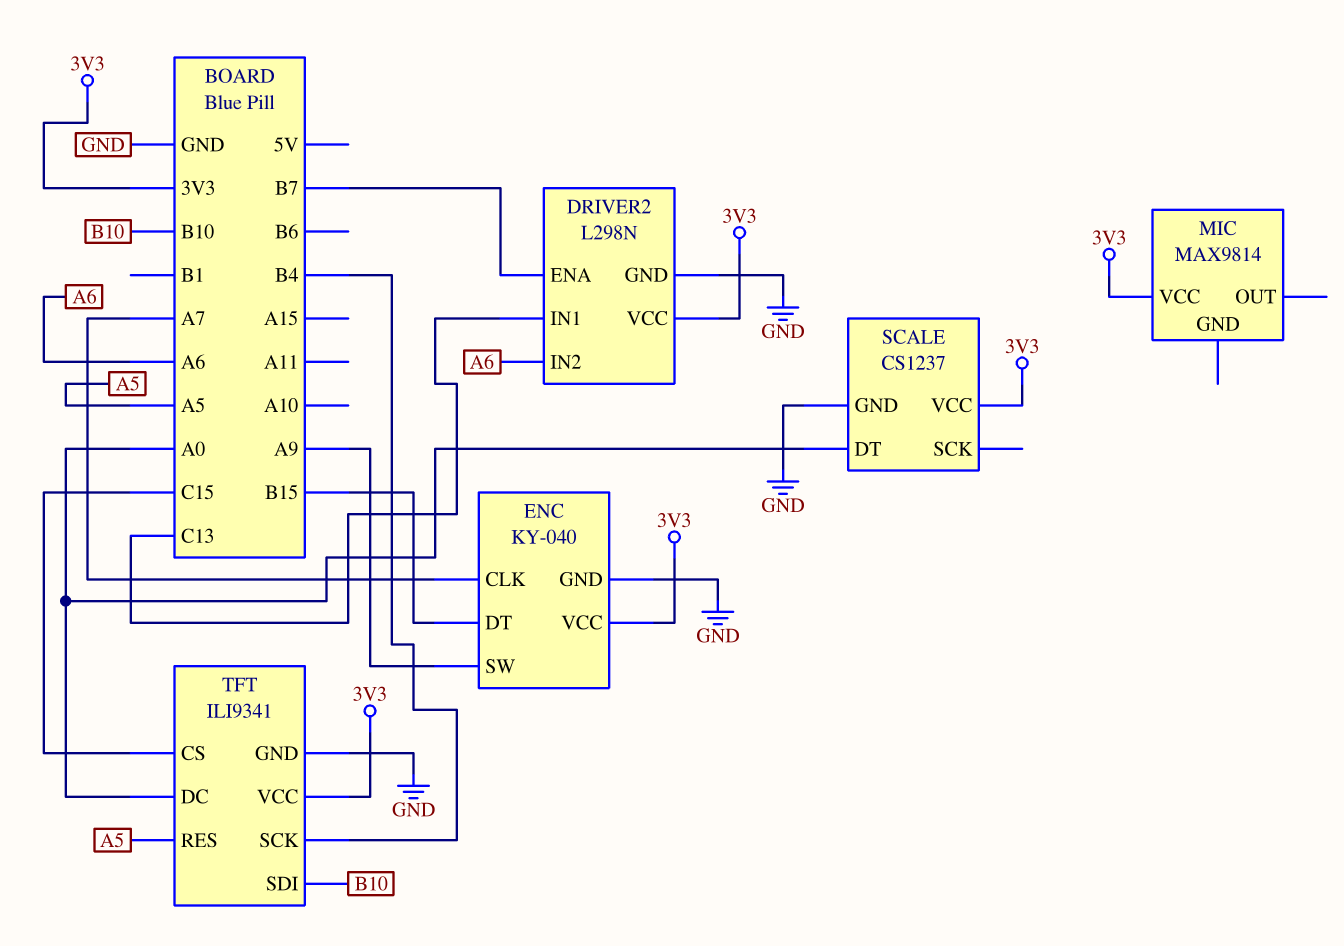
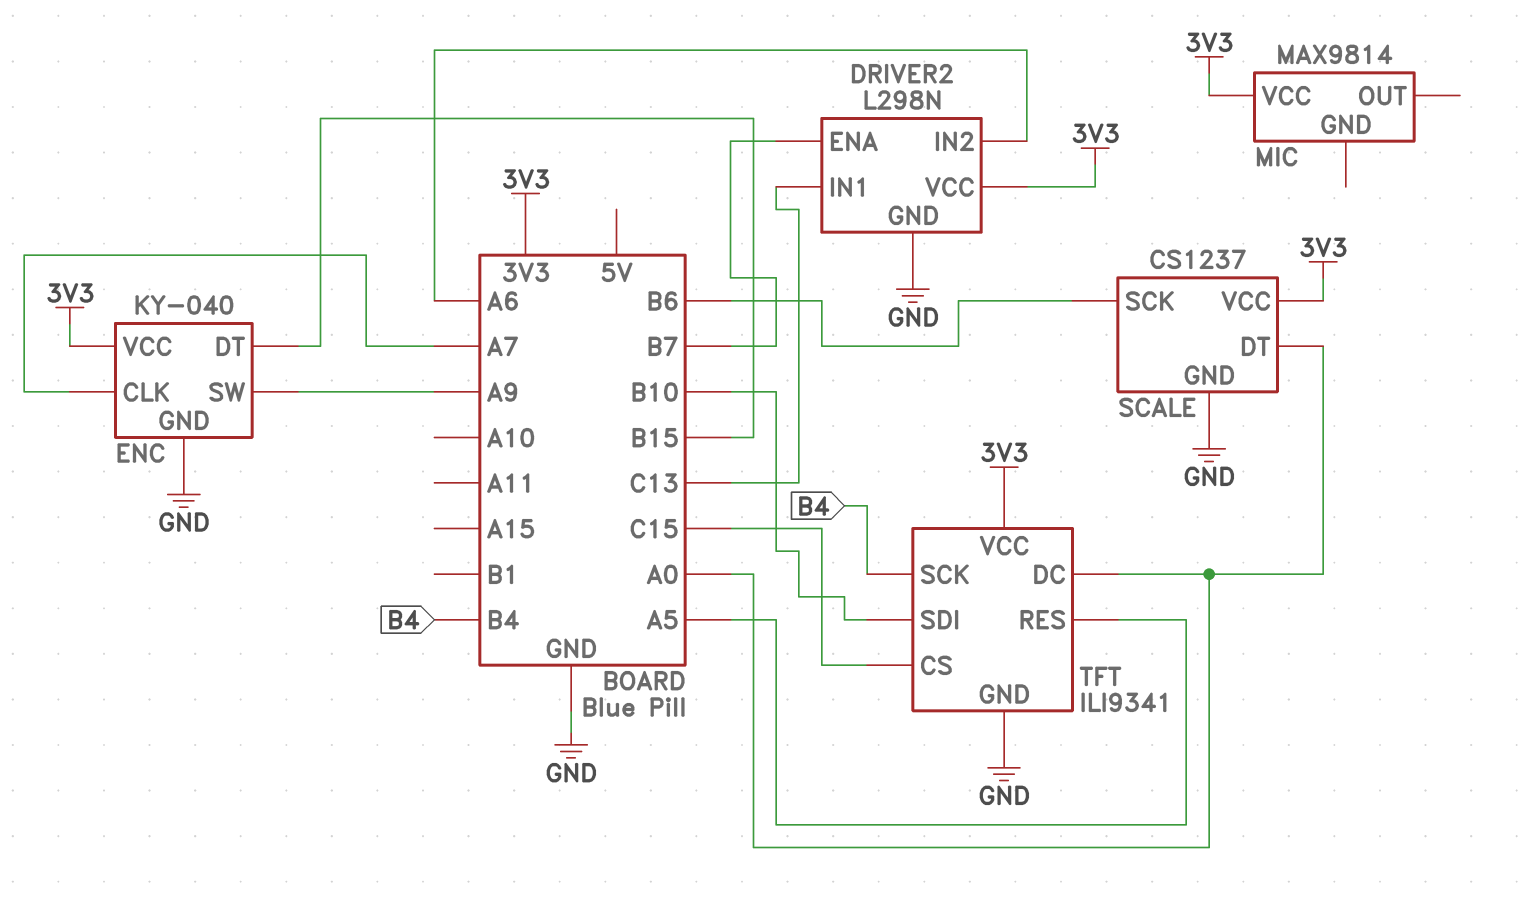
SCALE pin SCK: none -> B6

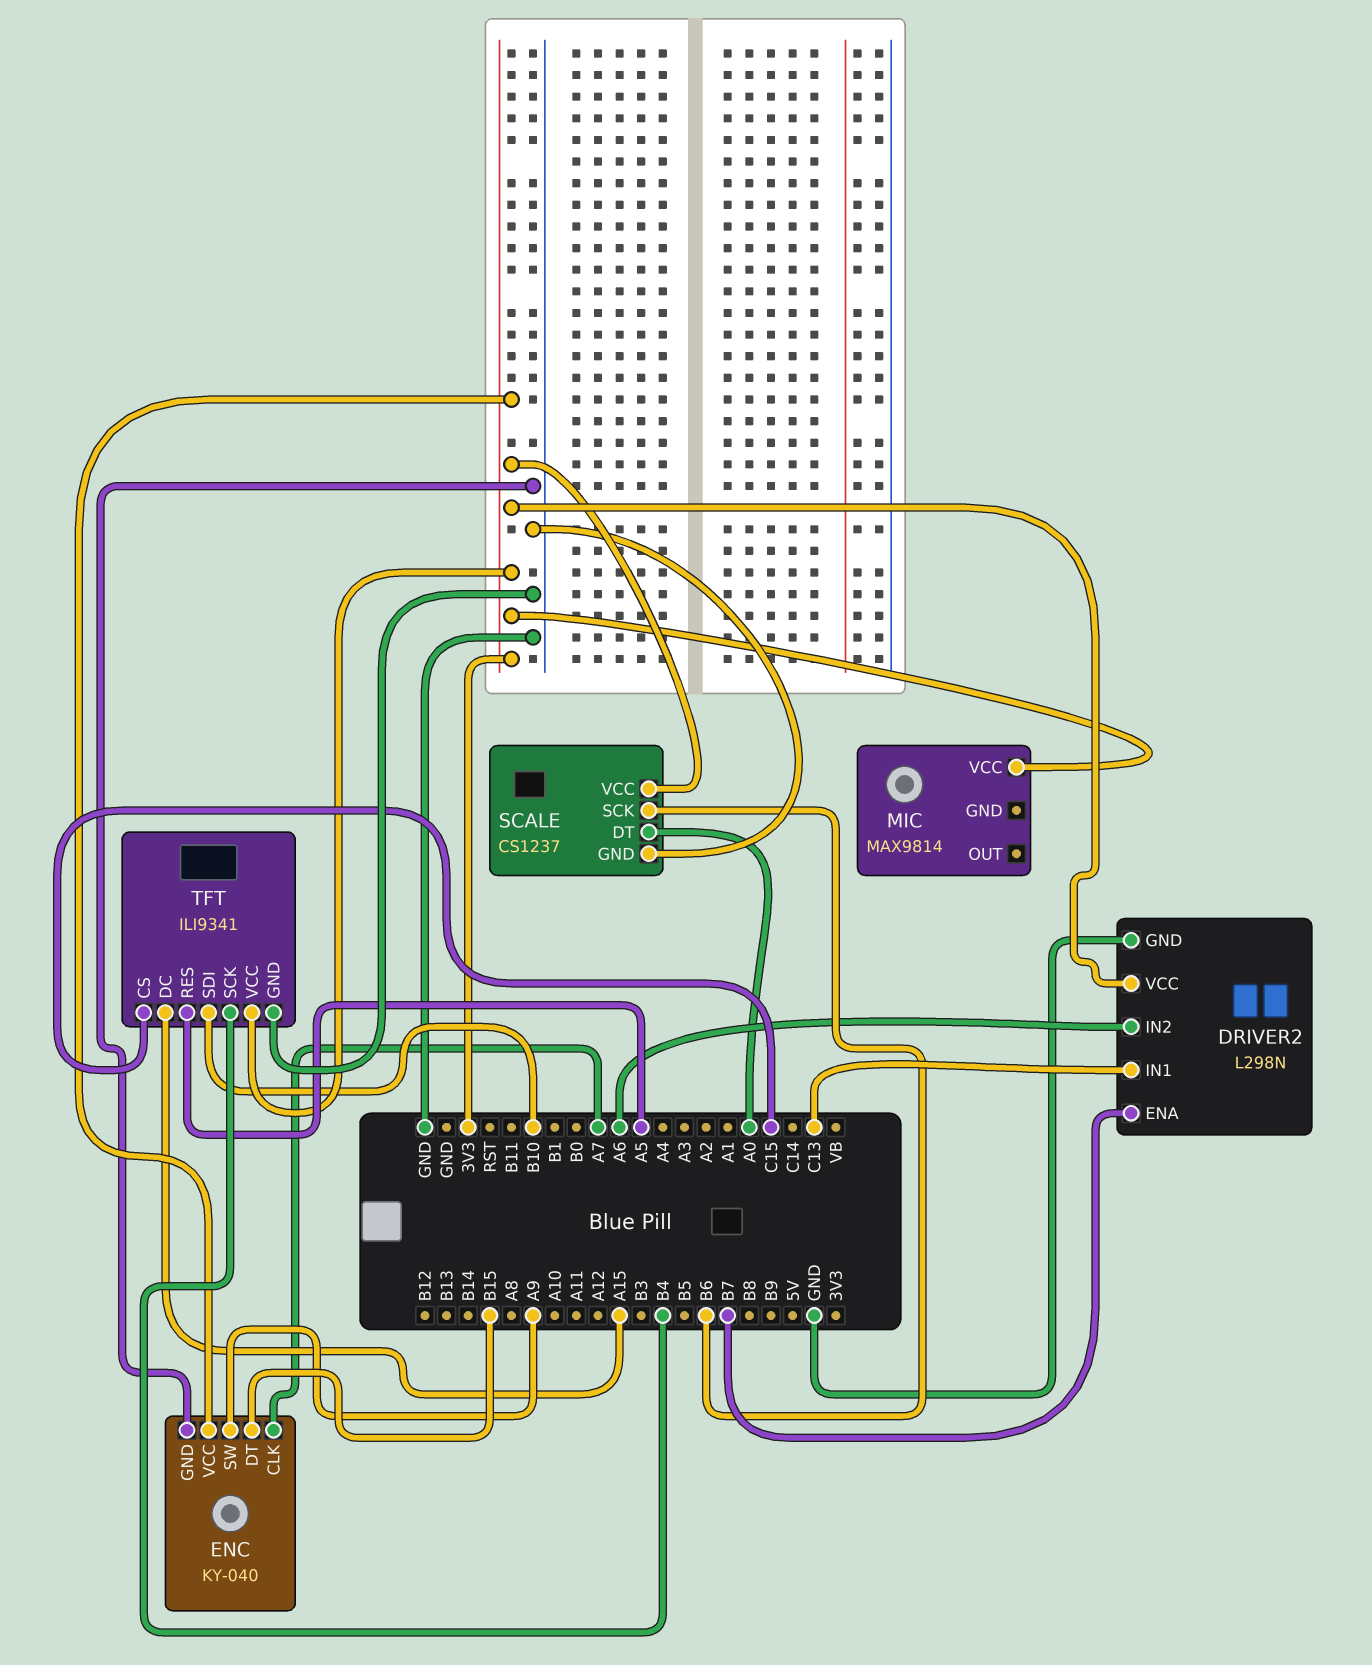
TFT pin DC: A0 -> A15

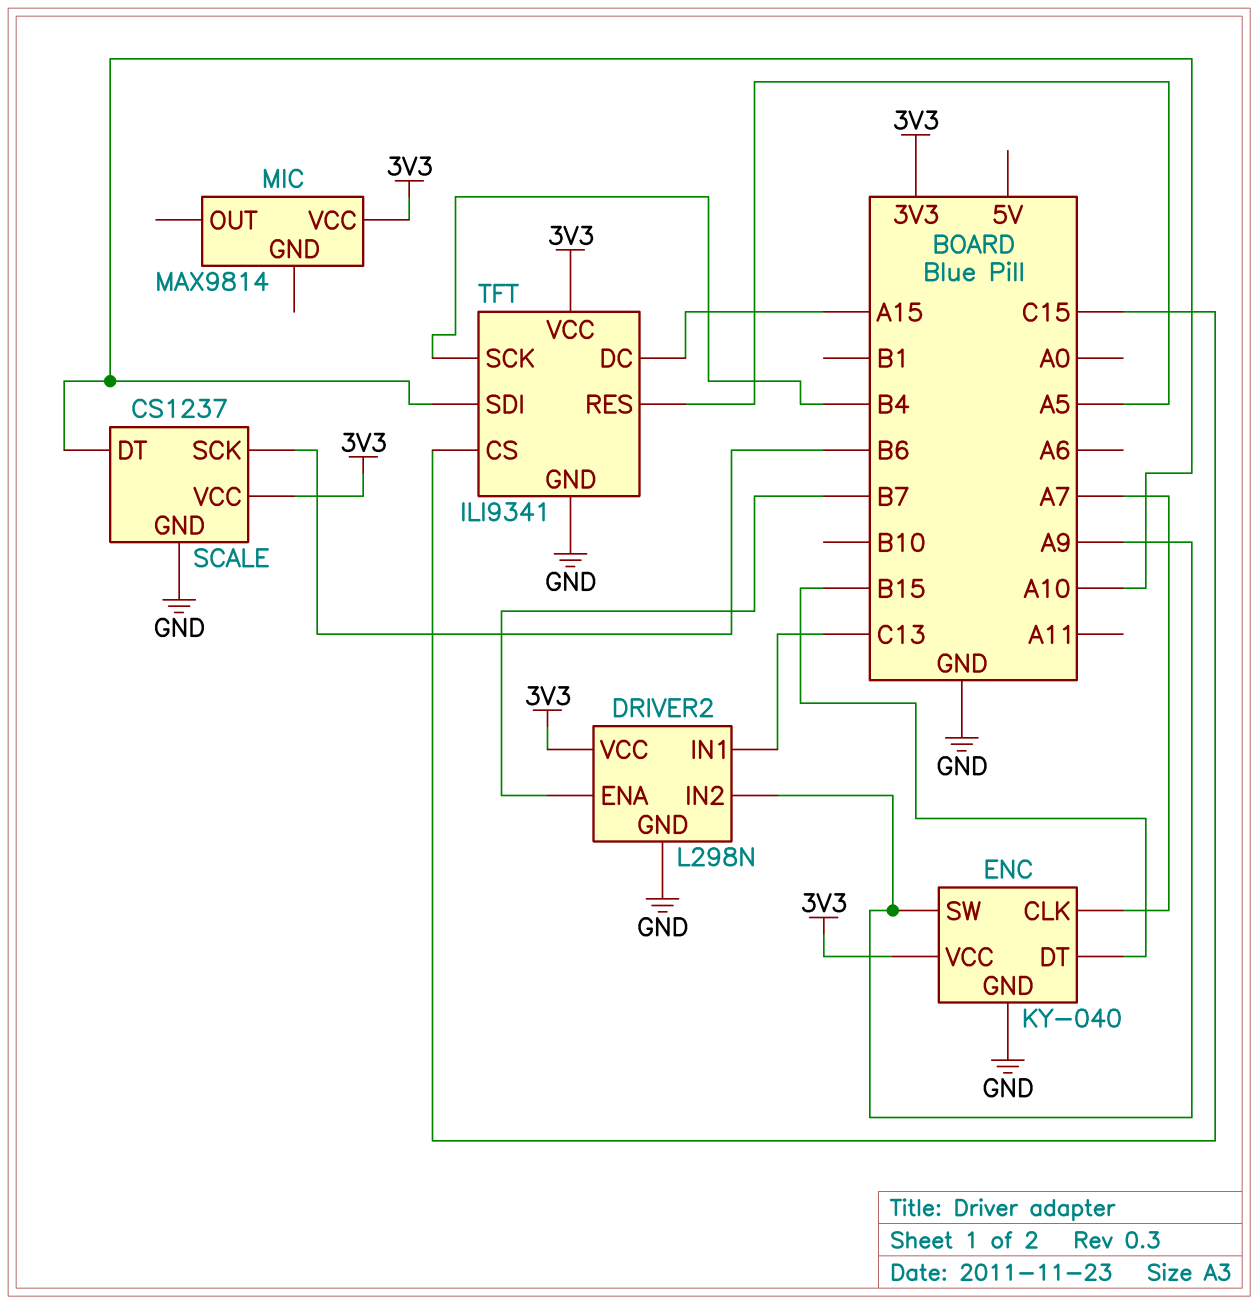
DRIVER2 pin IN2: A6 -> A9
SCALE pin DT: A0 -> A10
TFT pin SDI: B10 -> A10

